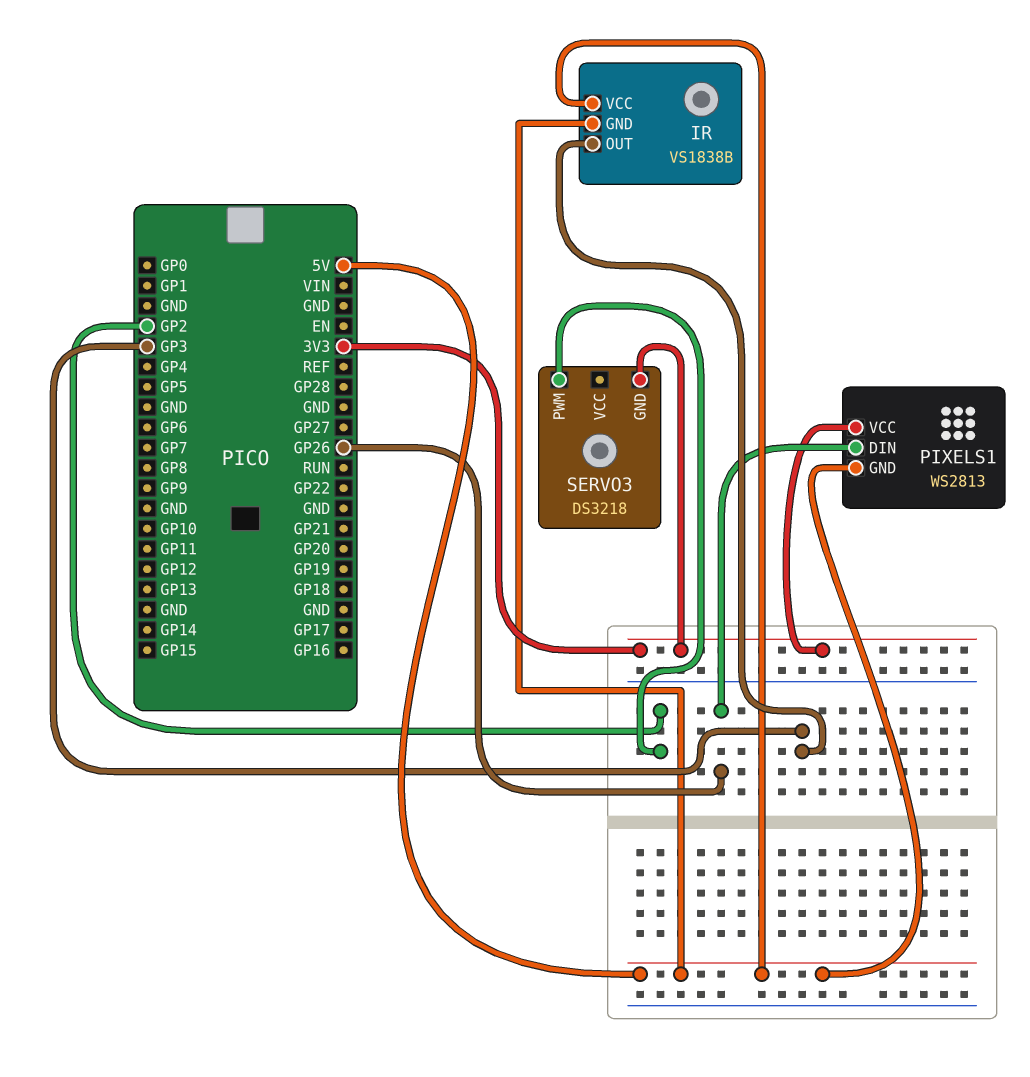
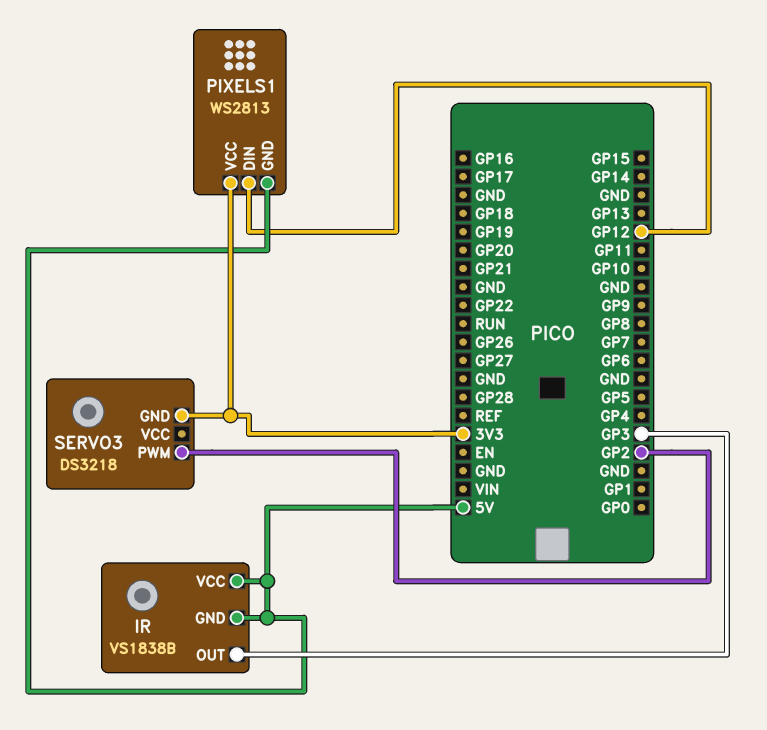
PIXELS1 pin DIN: GP26 -> GP12

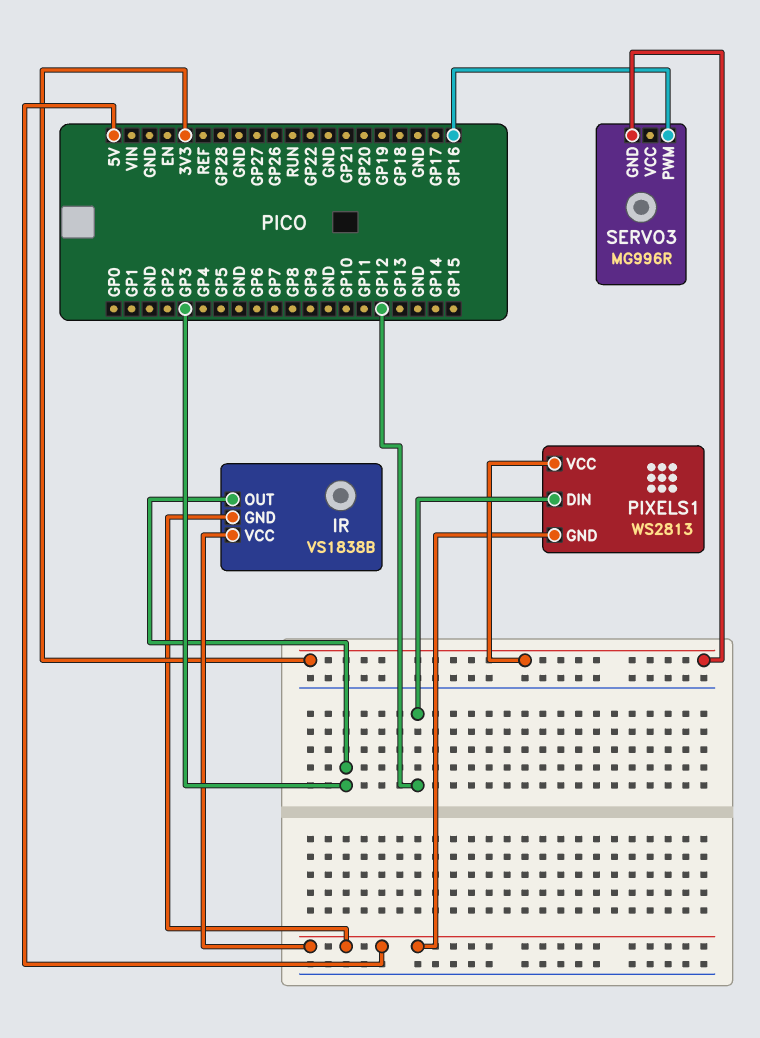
SERVO3: DS3218 -> MG996R
SERVO3 pin PWM: GP2 -> GP16

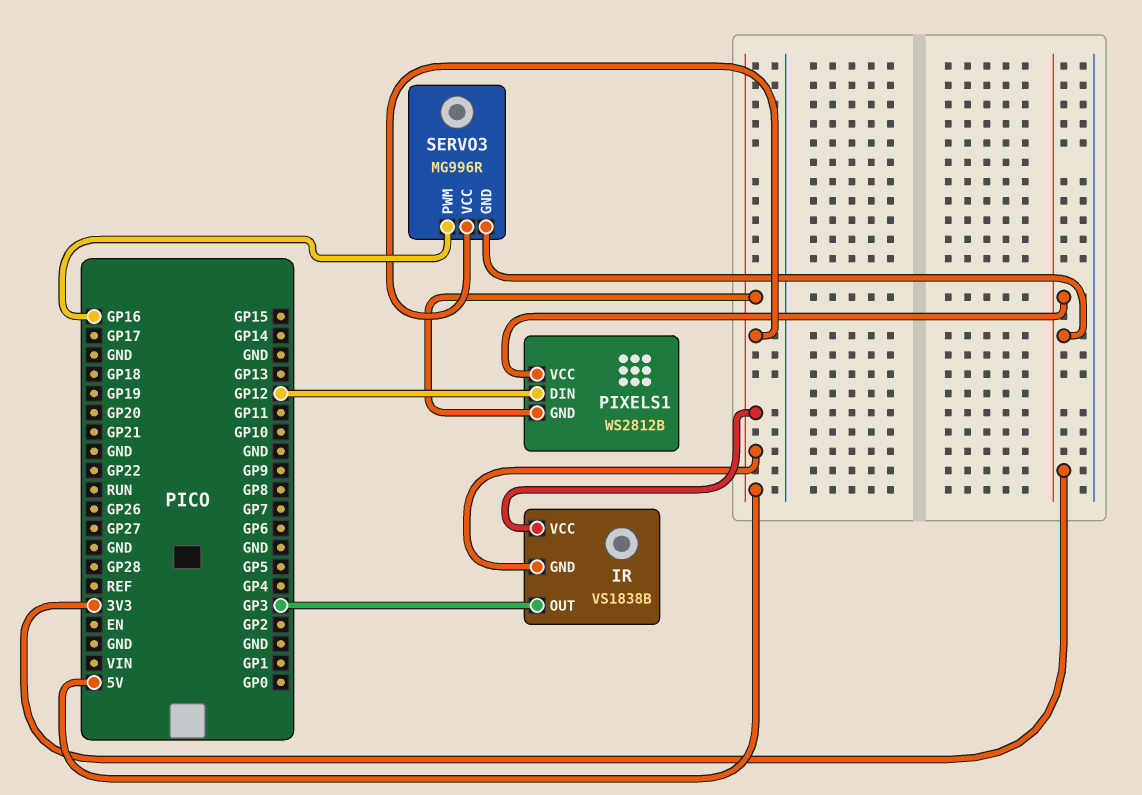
PIXELS1: WS2813 -> WS2812B
SERVO3 pin VCC: none -> 5V

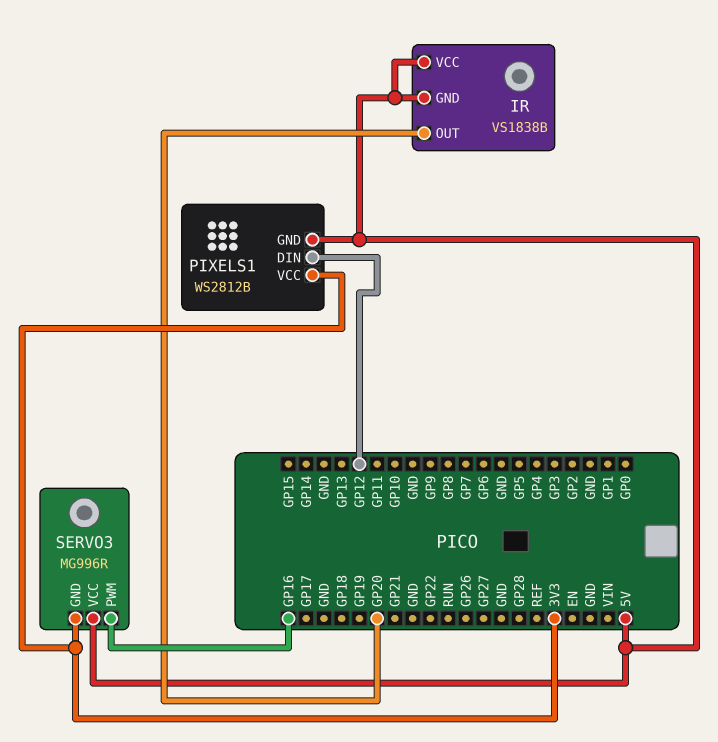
IR pin OUT: GP3 -> GP20

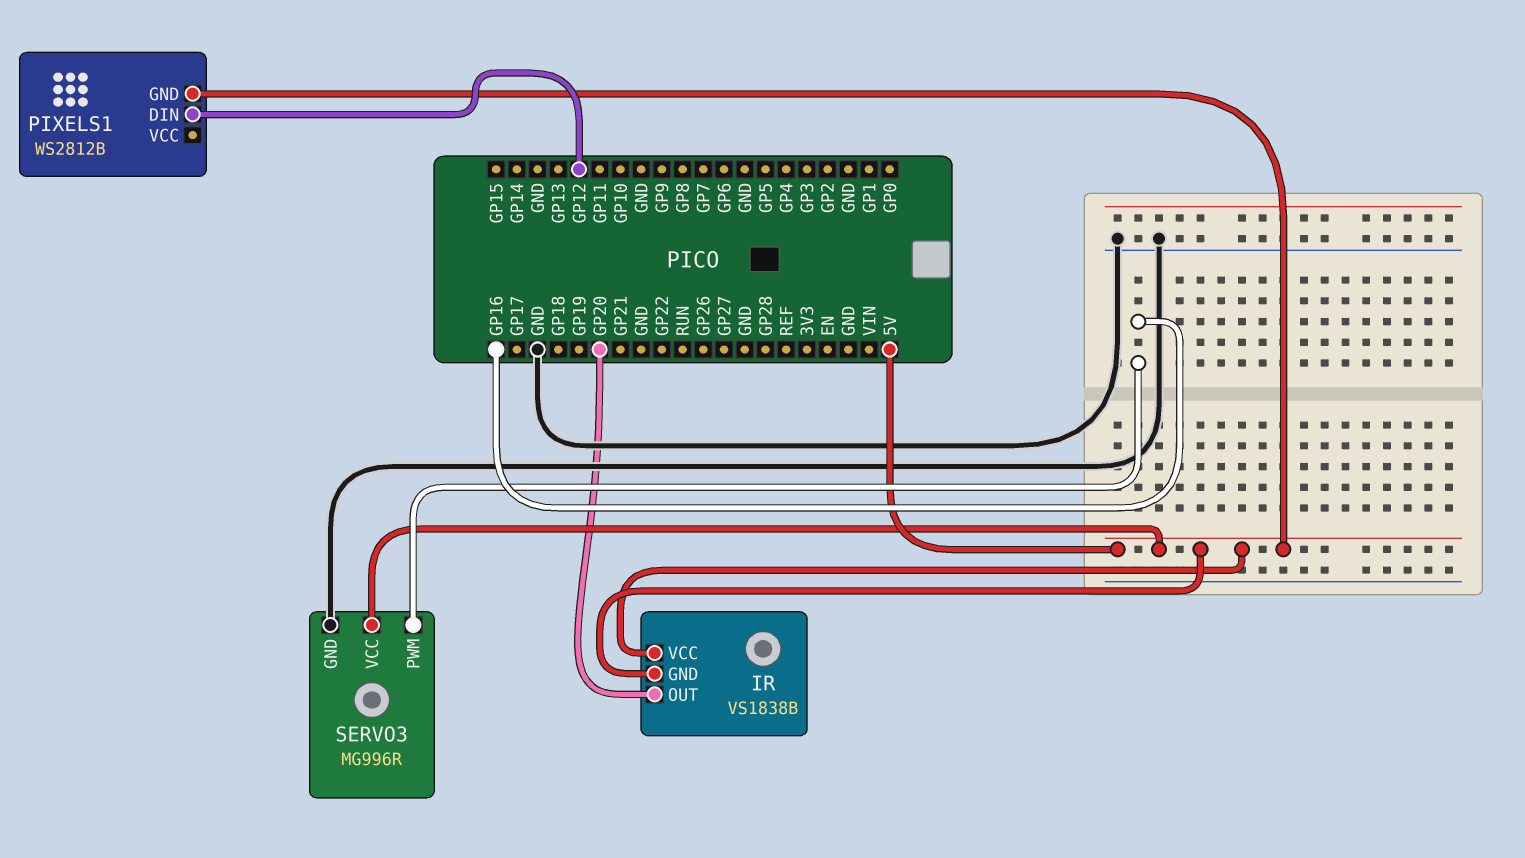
PIXELS1 pin VCC: 3V3 -> none
SERVO3 pin GND: 3V3 -> GND

